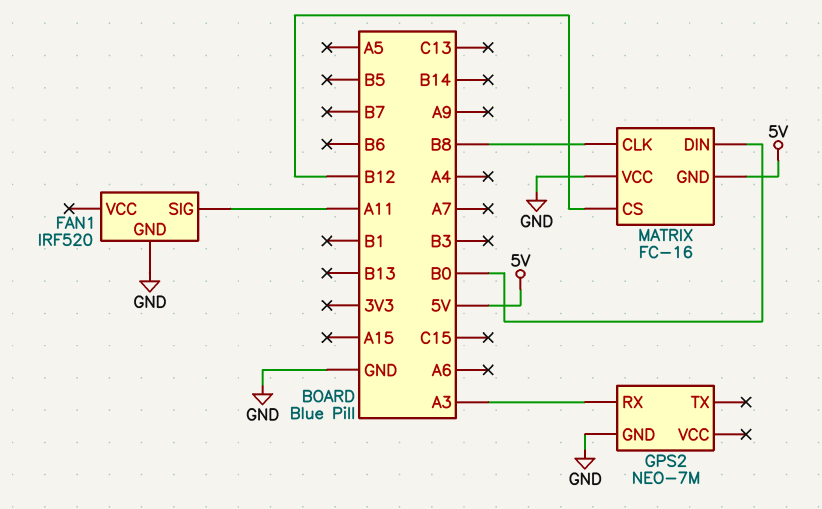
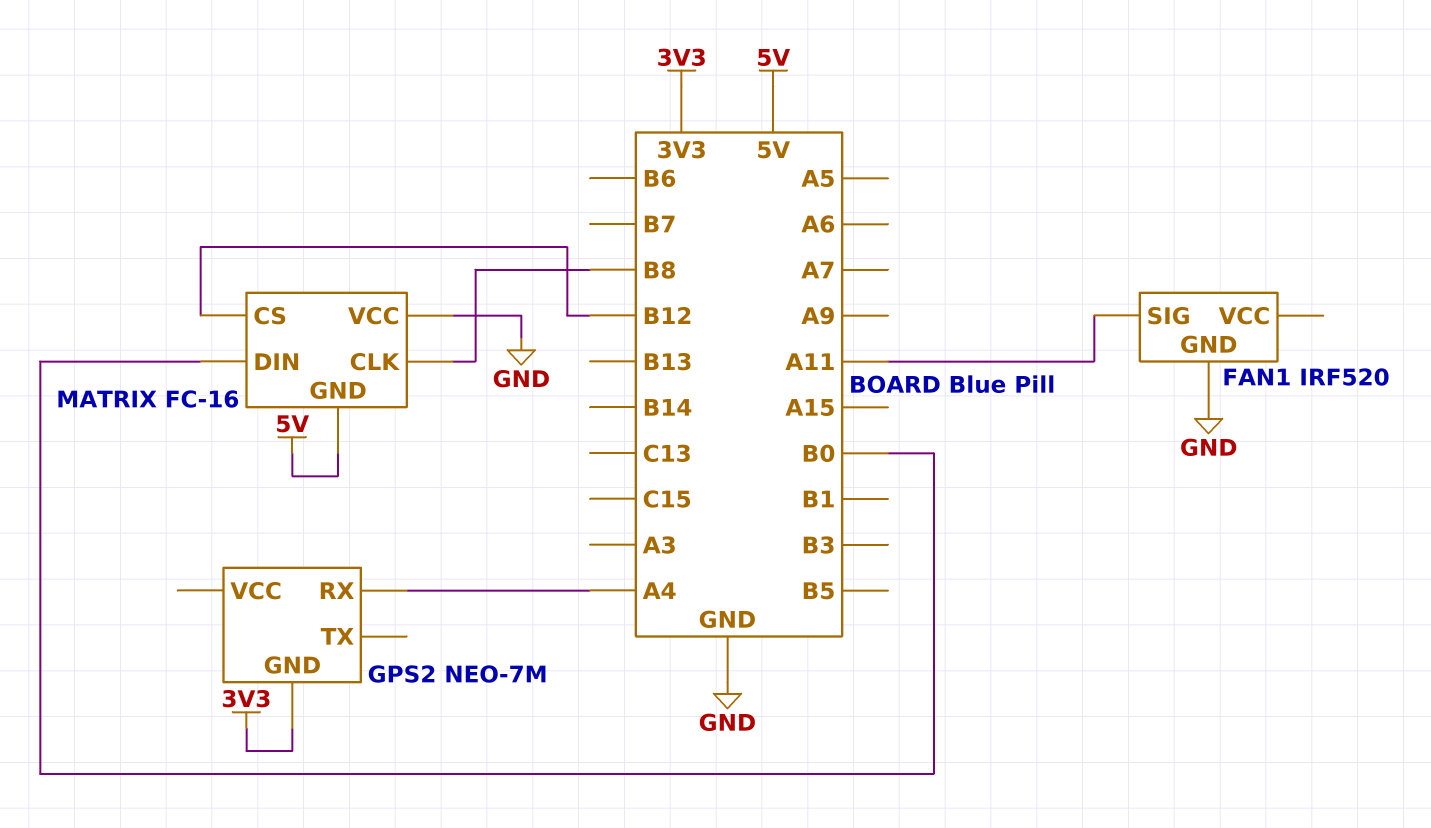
GPS2 pin GND: GND -> 3V3
GPS2 pin RX: A3 -> A4

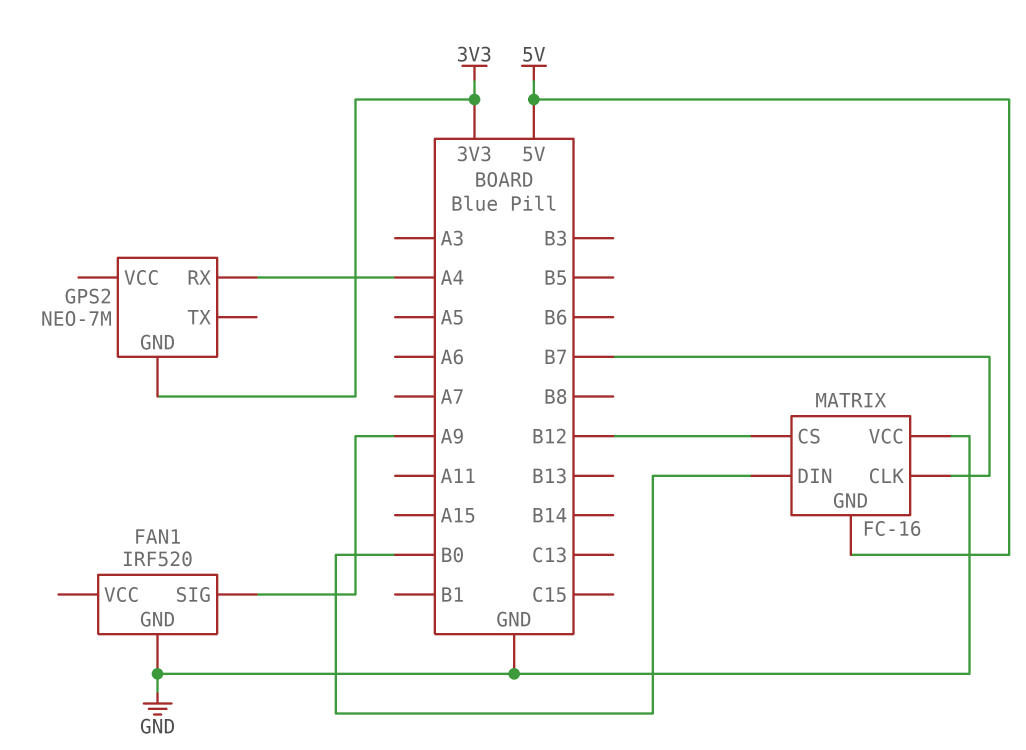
FAN1 pin SIG: A11 -> A9
MATRIX pin CLK: B8 -> B7

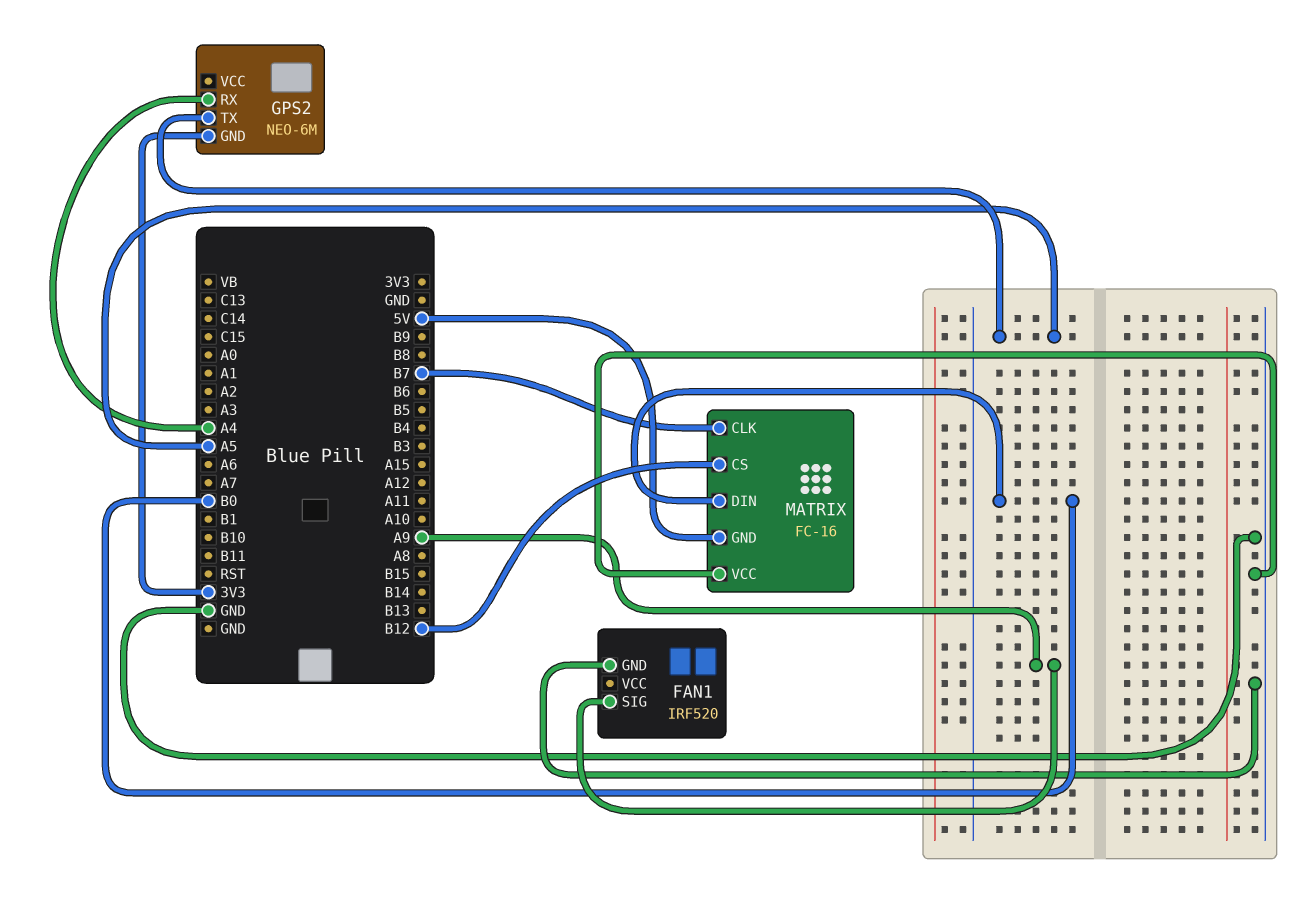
GPS2: NEO-7M -> NEO-6M
GPS2 pin TX: none -> A5

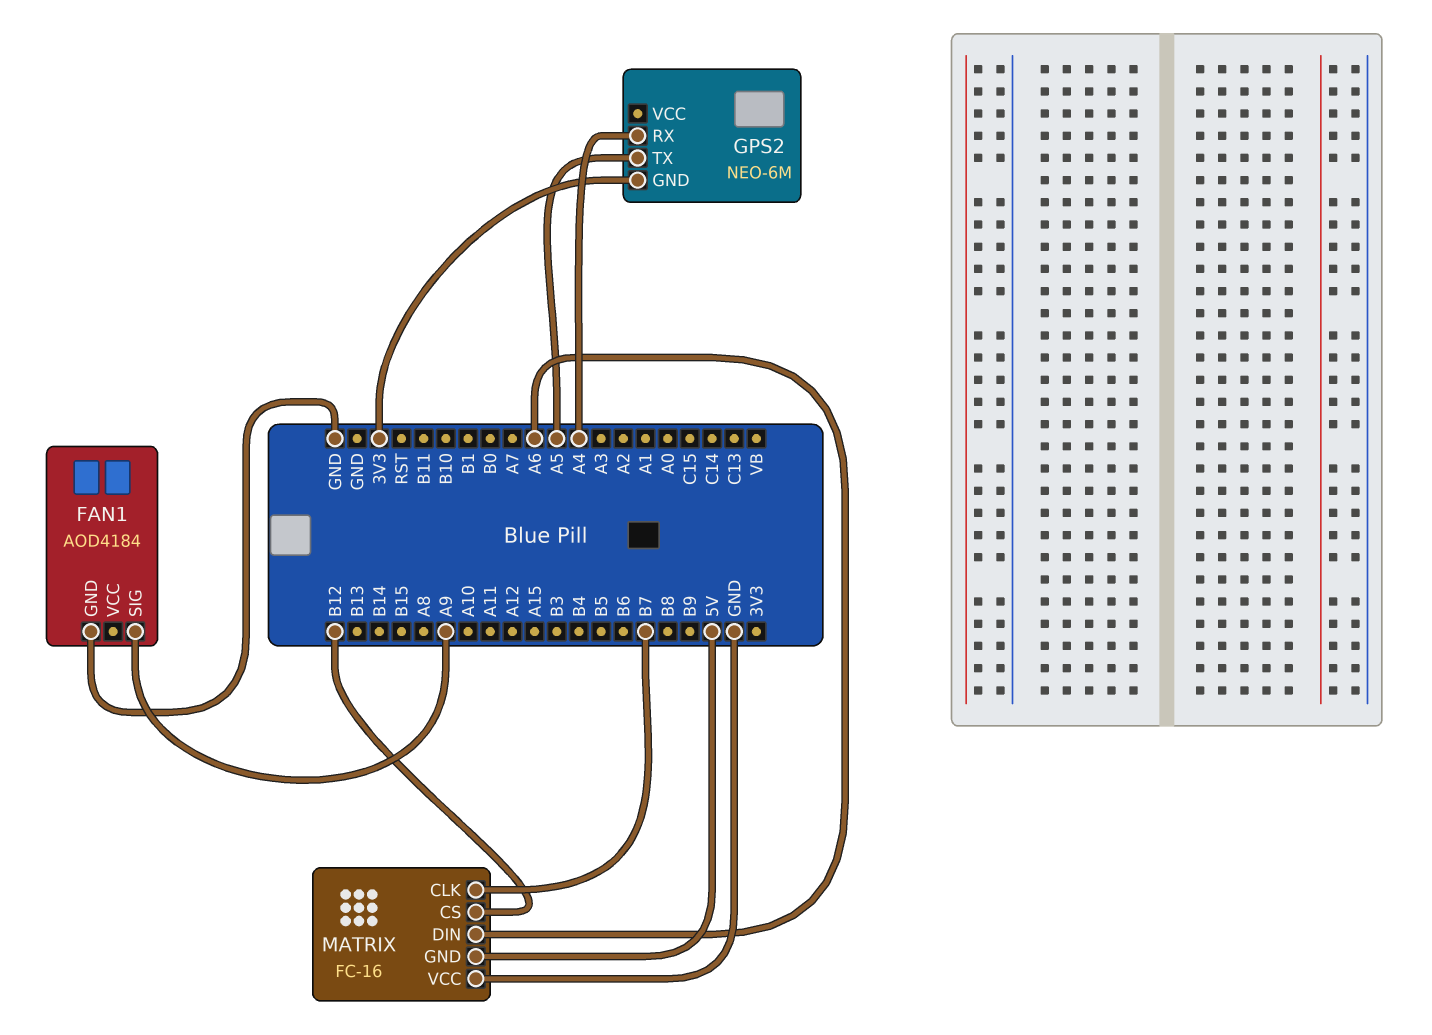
FAN1: IRF520 -> AOD4184
MATRIX pin DIN: B0 -> A6

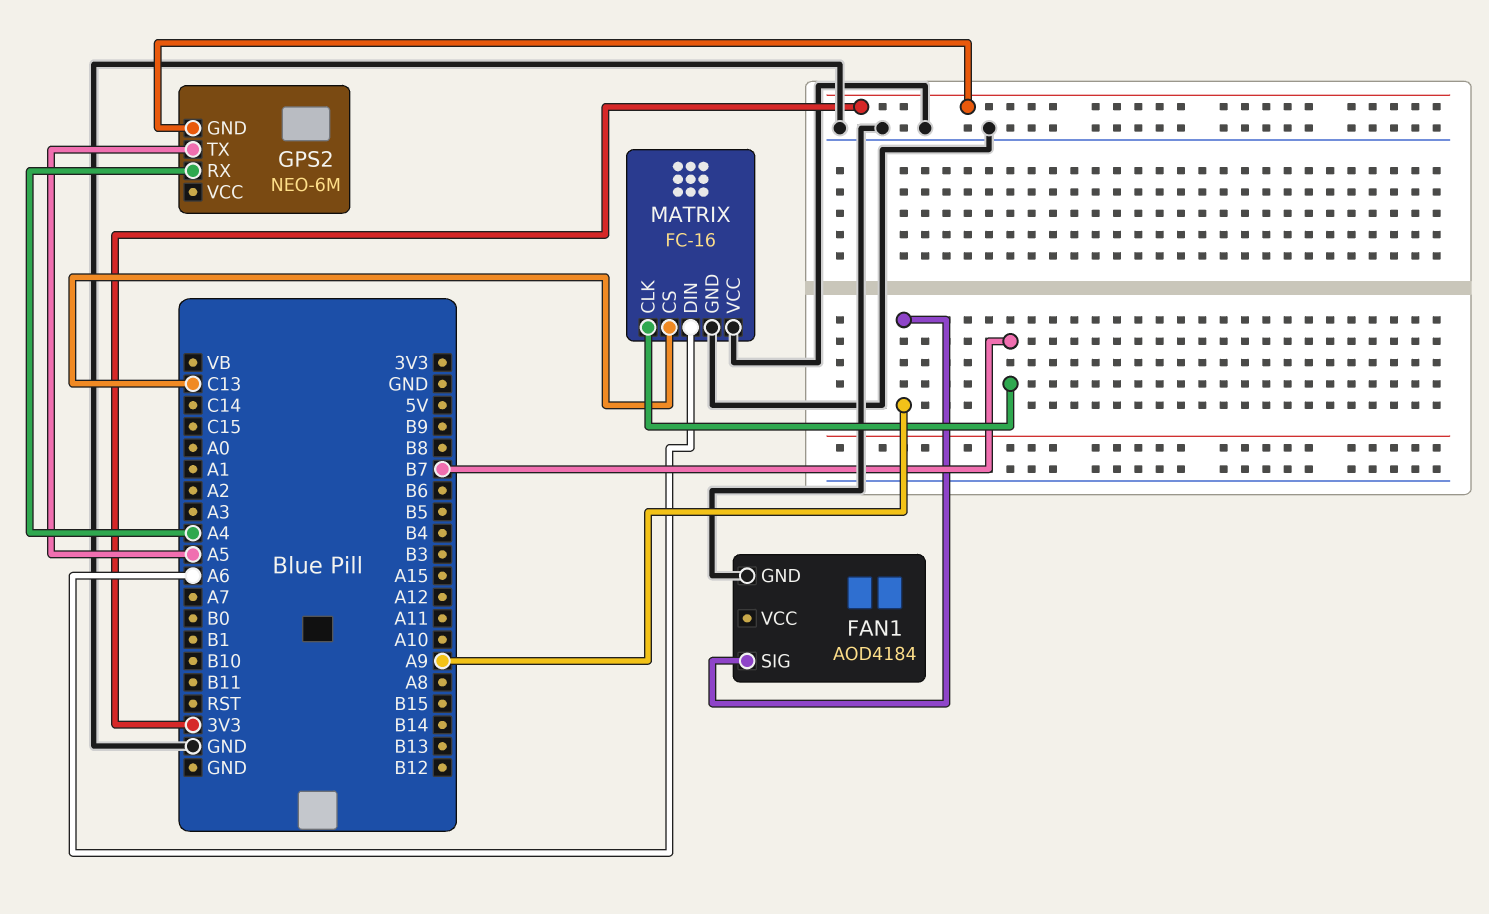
MATRIX pin CS: B12 -> C13
MATRIX pin GND: 5V -> GND

